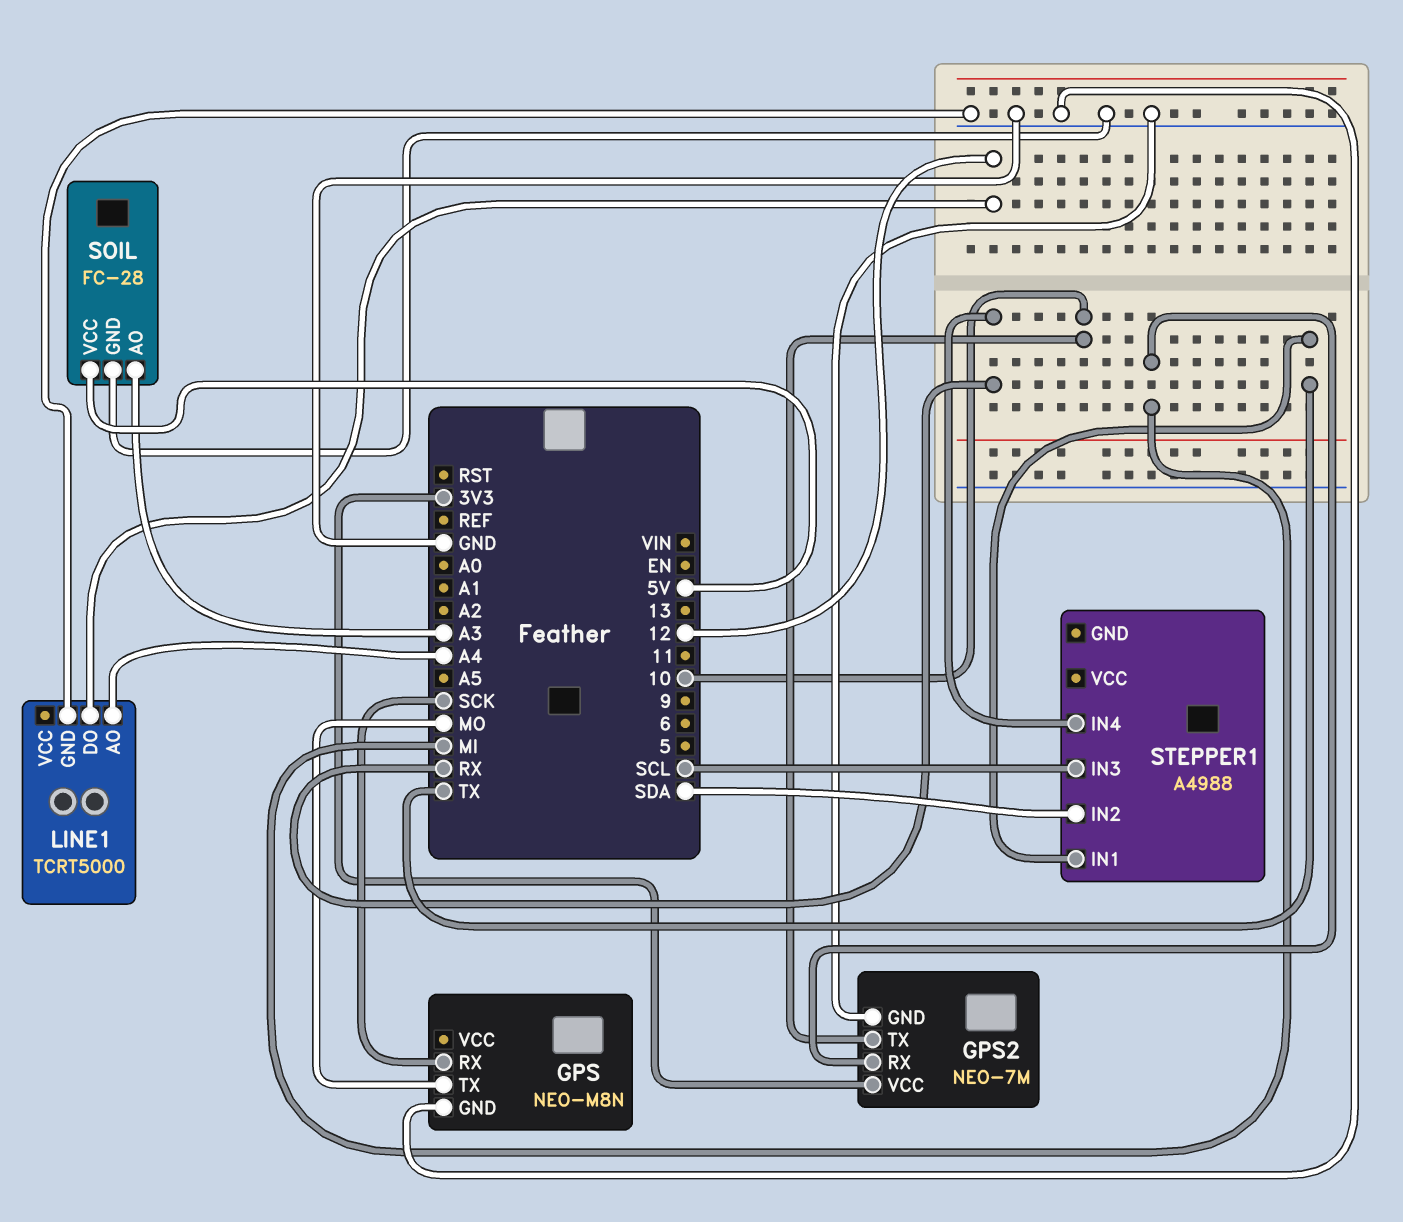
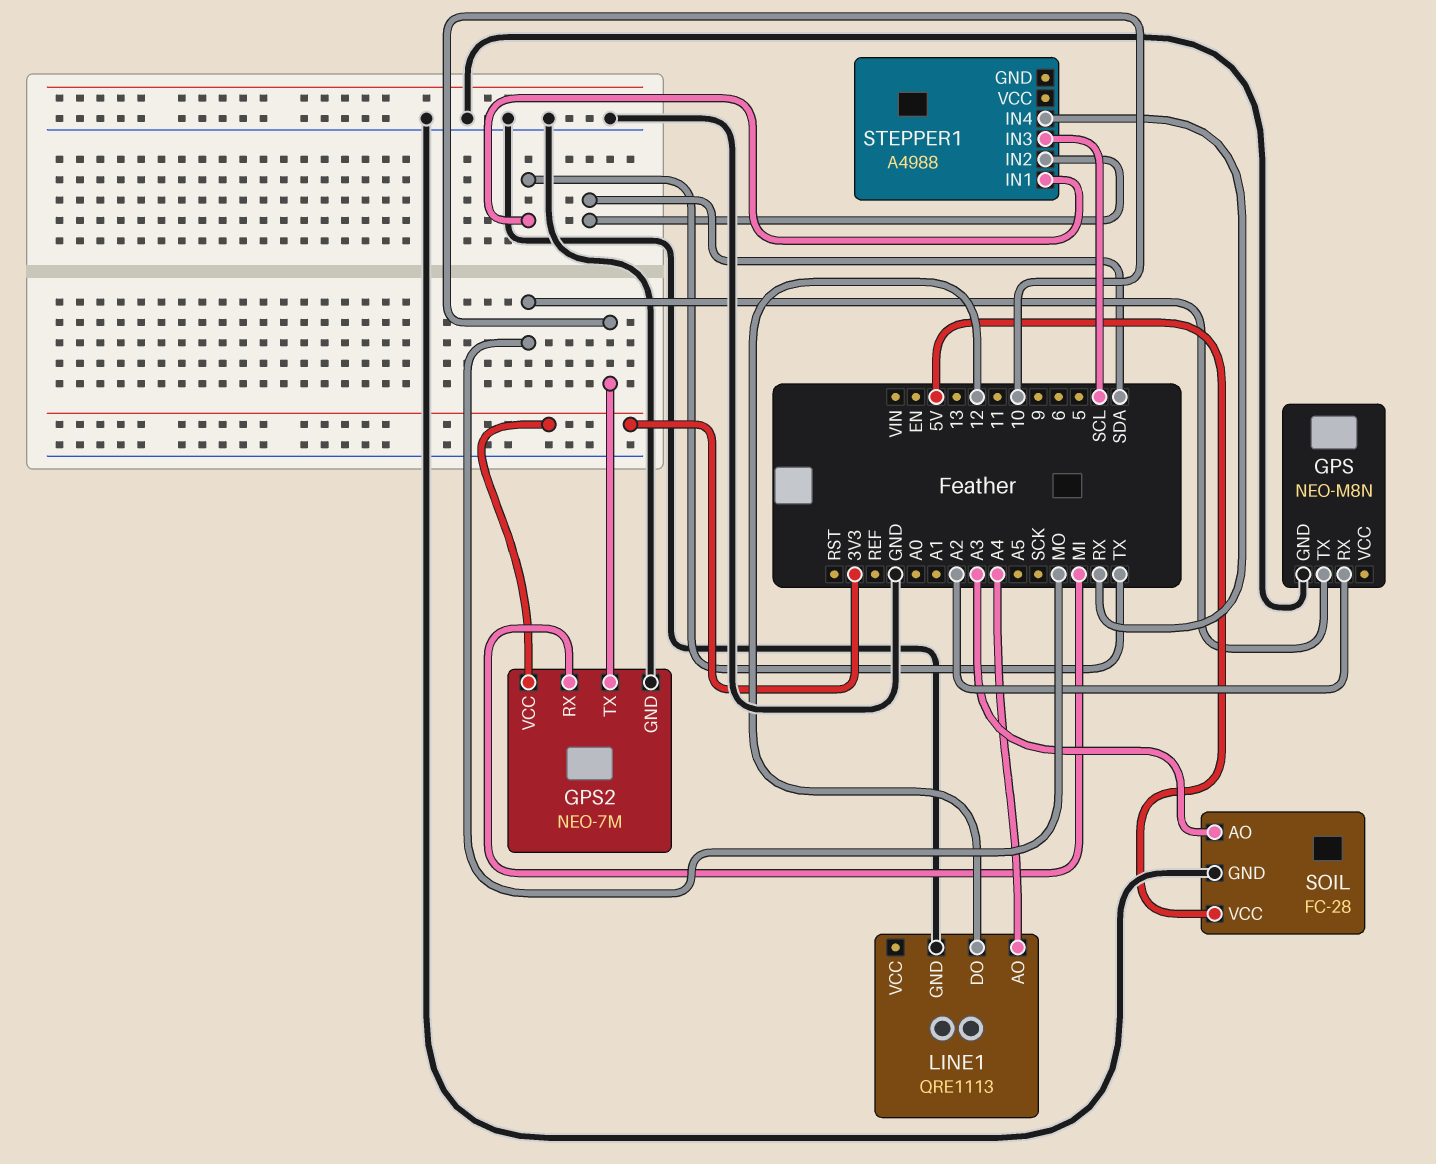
GPS pin RX: SCK -> A2
LINE1: TCRT5000 -> QRE1113

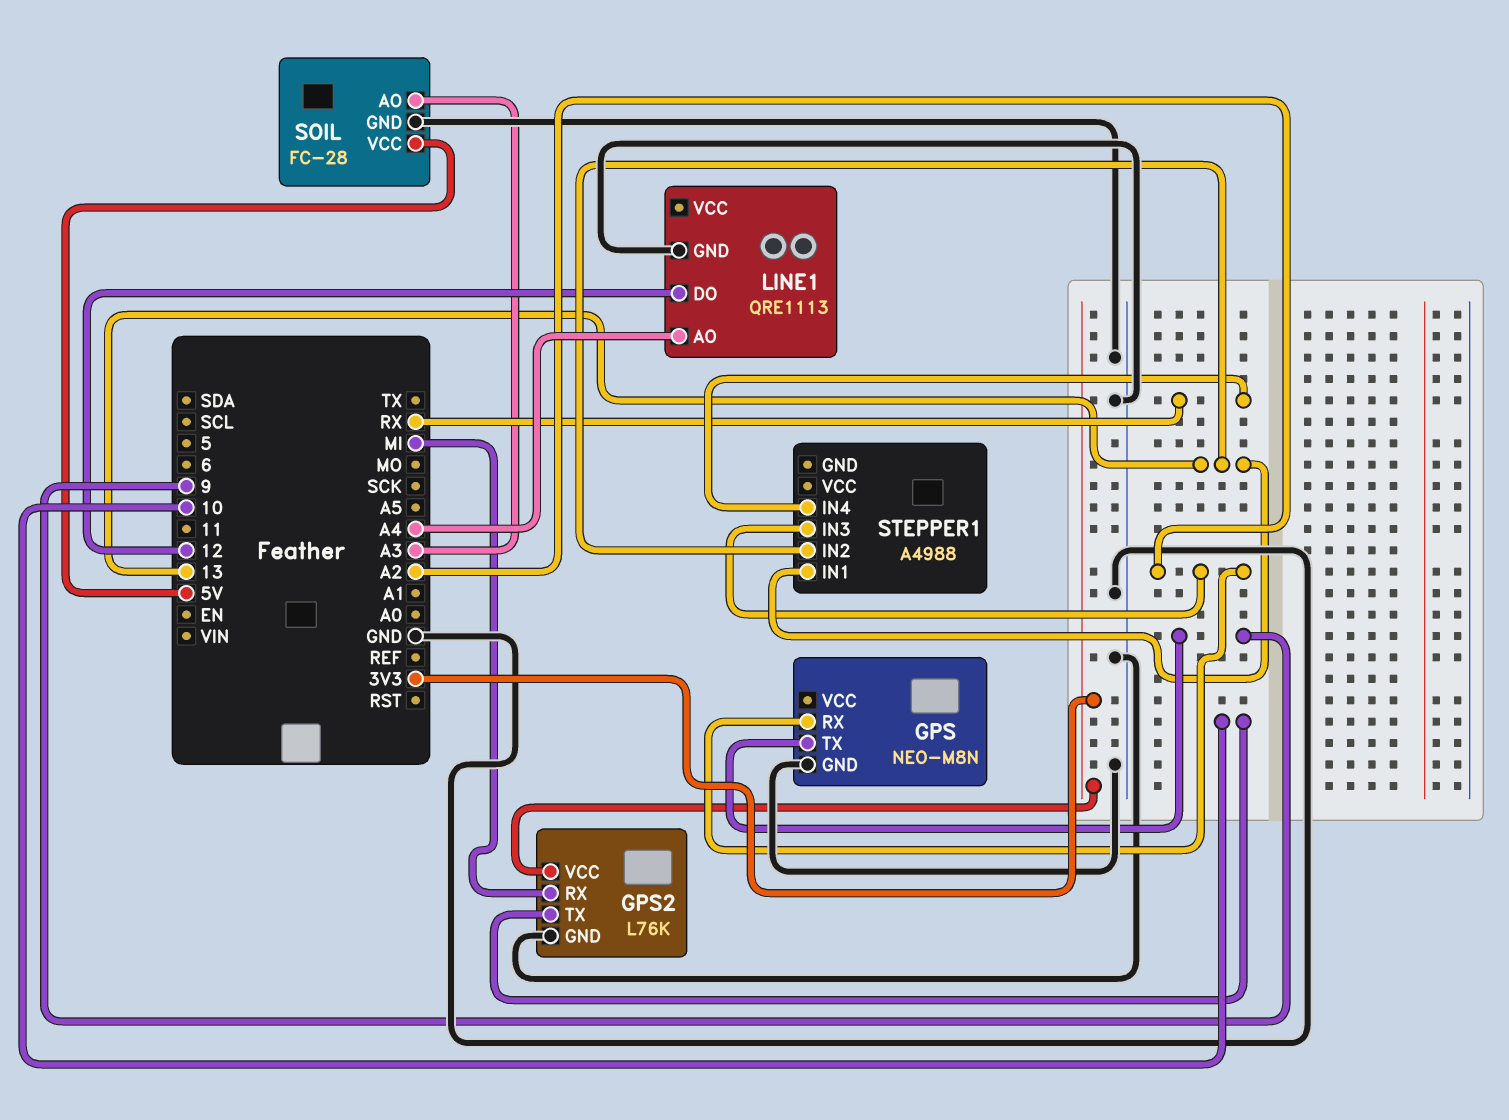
GPS pin TX: MO -> 9
GPS2: NEO-7M -> L76K
STEPPER1 pin IN1: TX -> 13
STEPPER1 pin IN2: SDA -> 13
STEPPER1 pin IN3: SCL -> A2

